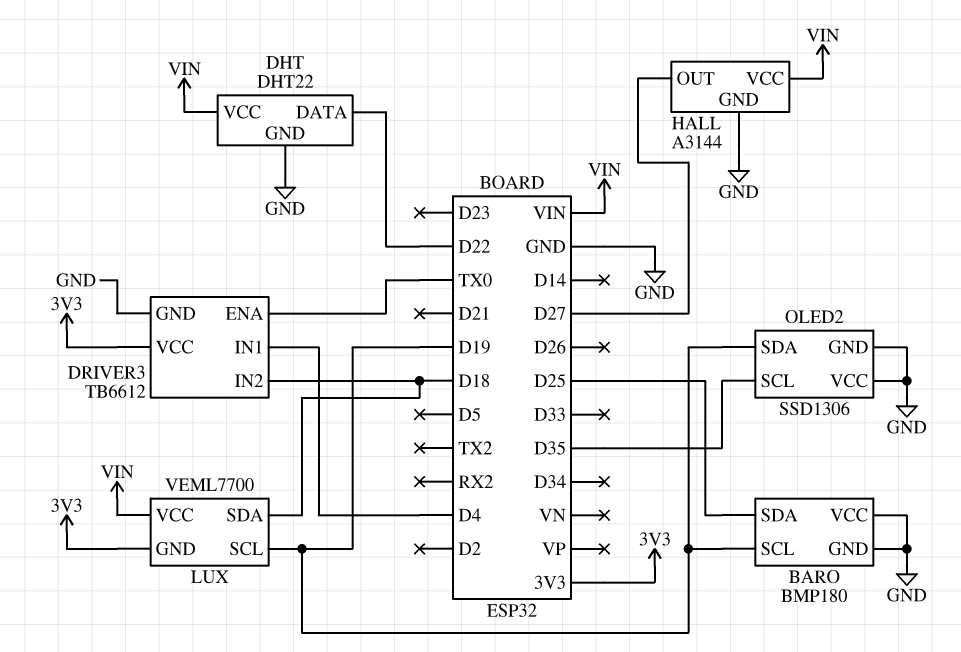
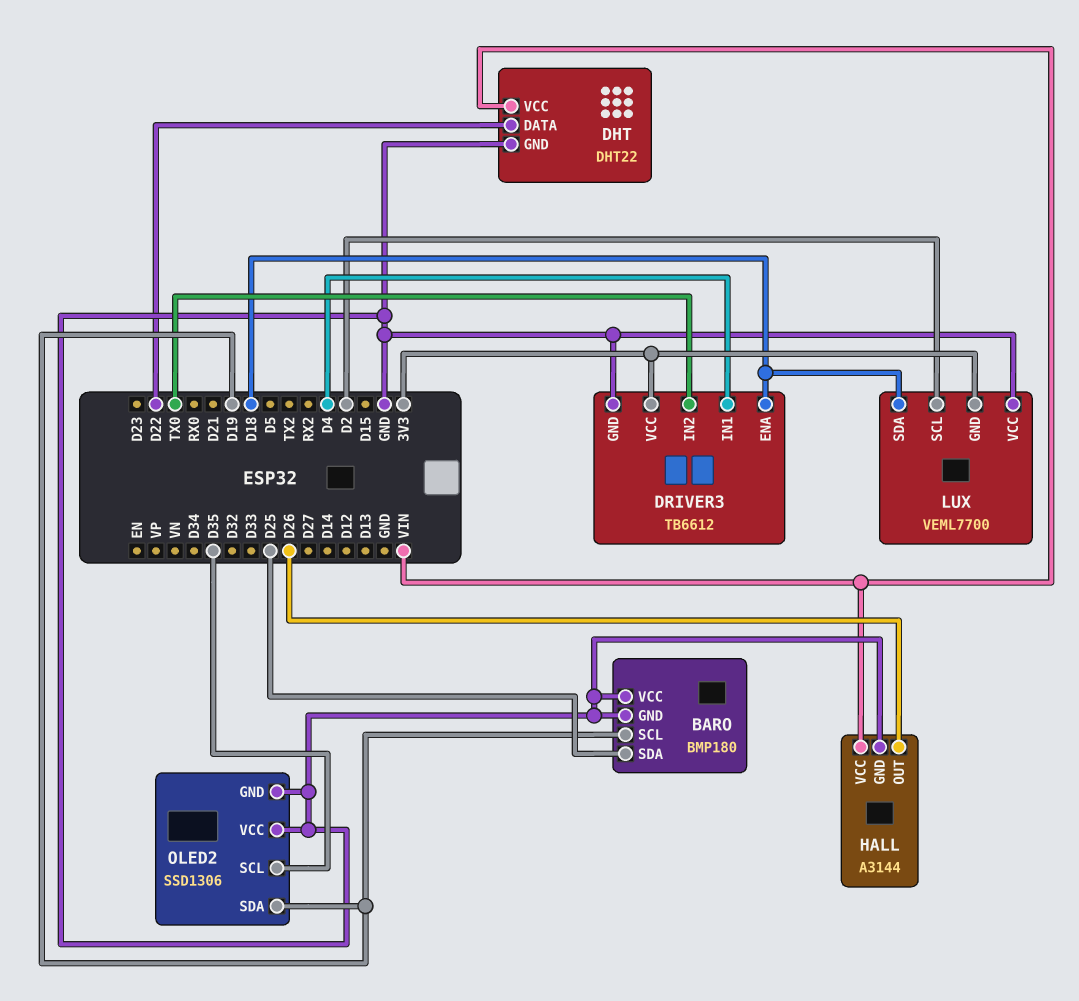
DRIVER3 pin ENA: TX0 -> D18
DRIVER3 pin IN2: D18 -> TX0
HALL pin OUT: D27 -> D26
LUX pin SCL: D19 -> D2
LUX pin VCC: VIN -> GND

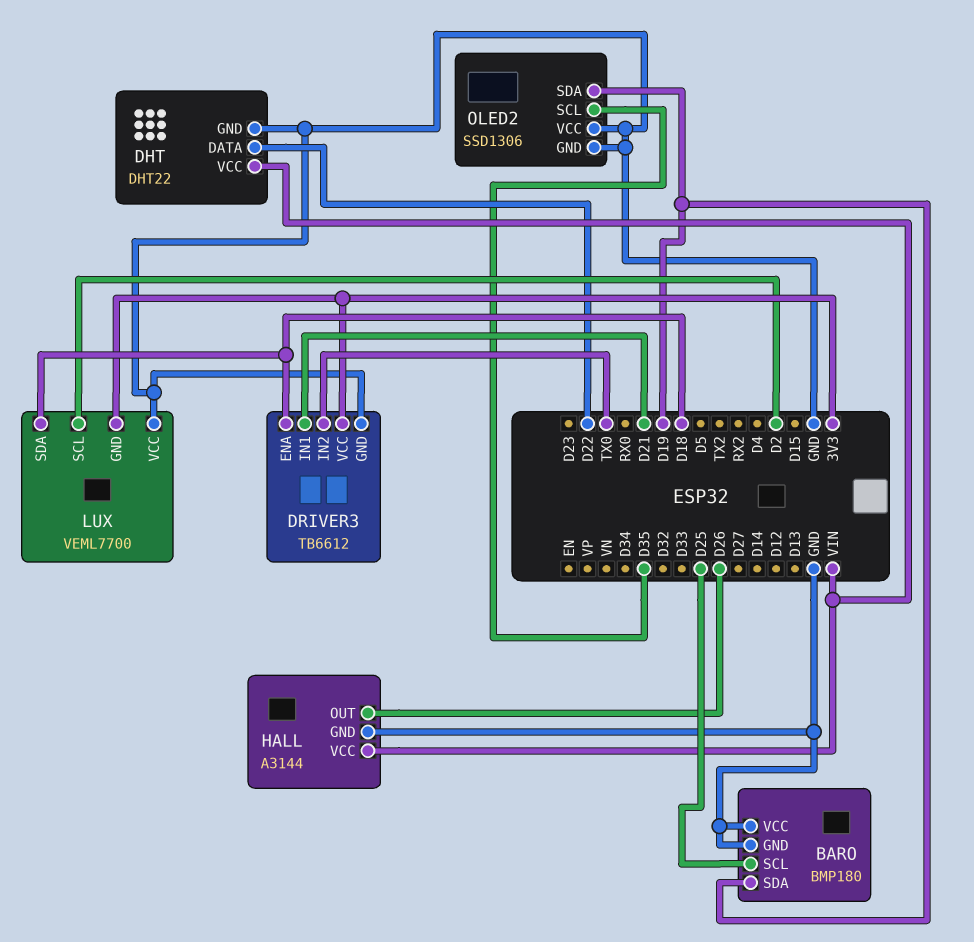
BARO pin SCL: D19 -> D25
BARO pin SDA: D25 -> D19
DRIVER3 pin IN1: D4 -> D21

